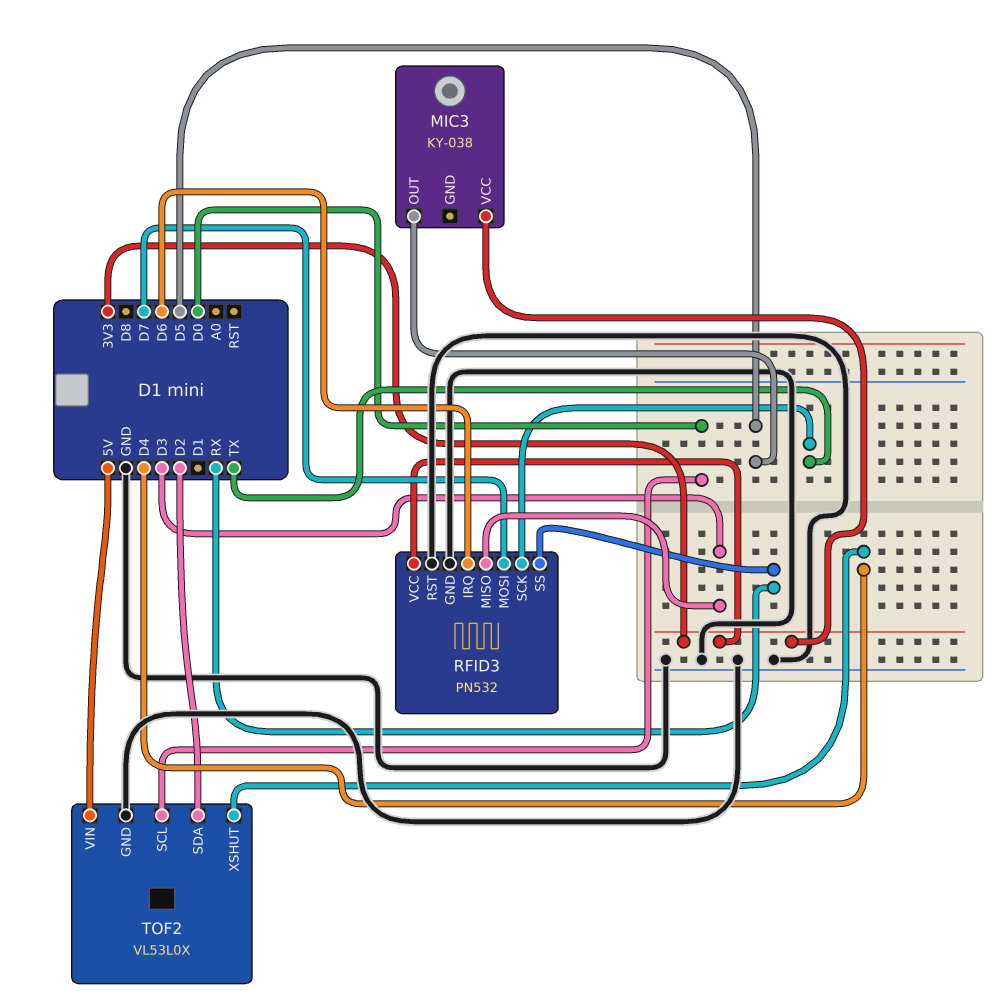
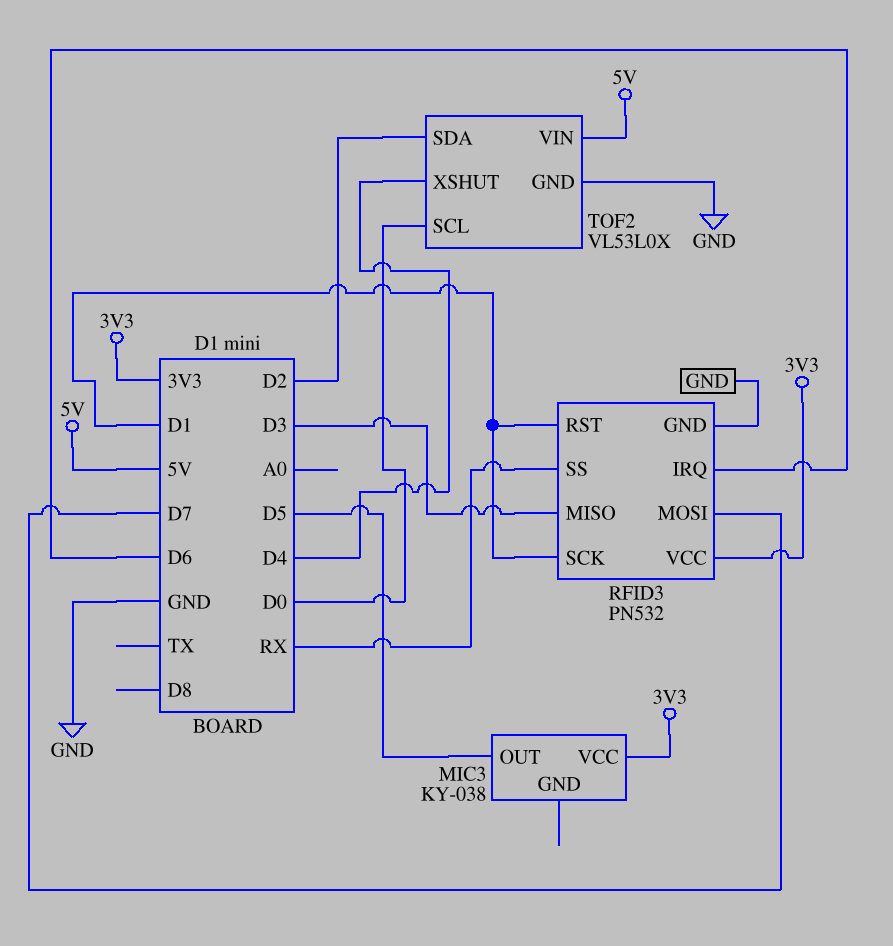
RFID3 pin RST: GND -> D1
RFID3 pin SCK: TX -> D1

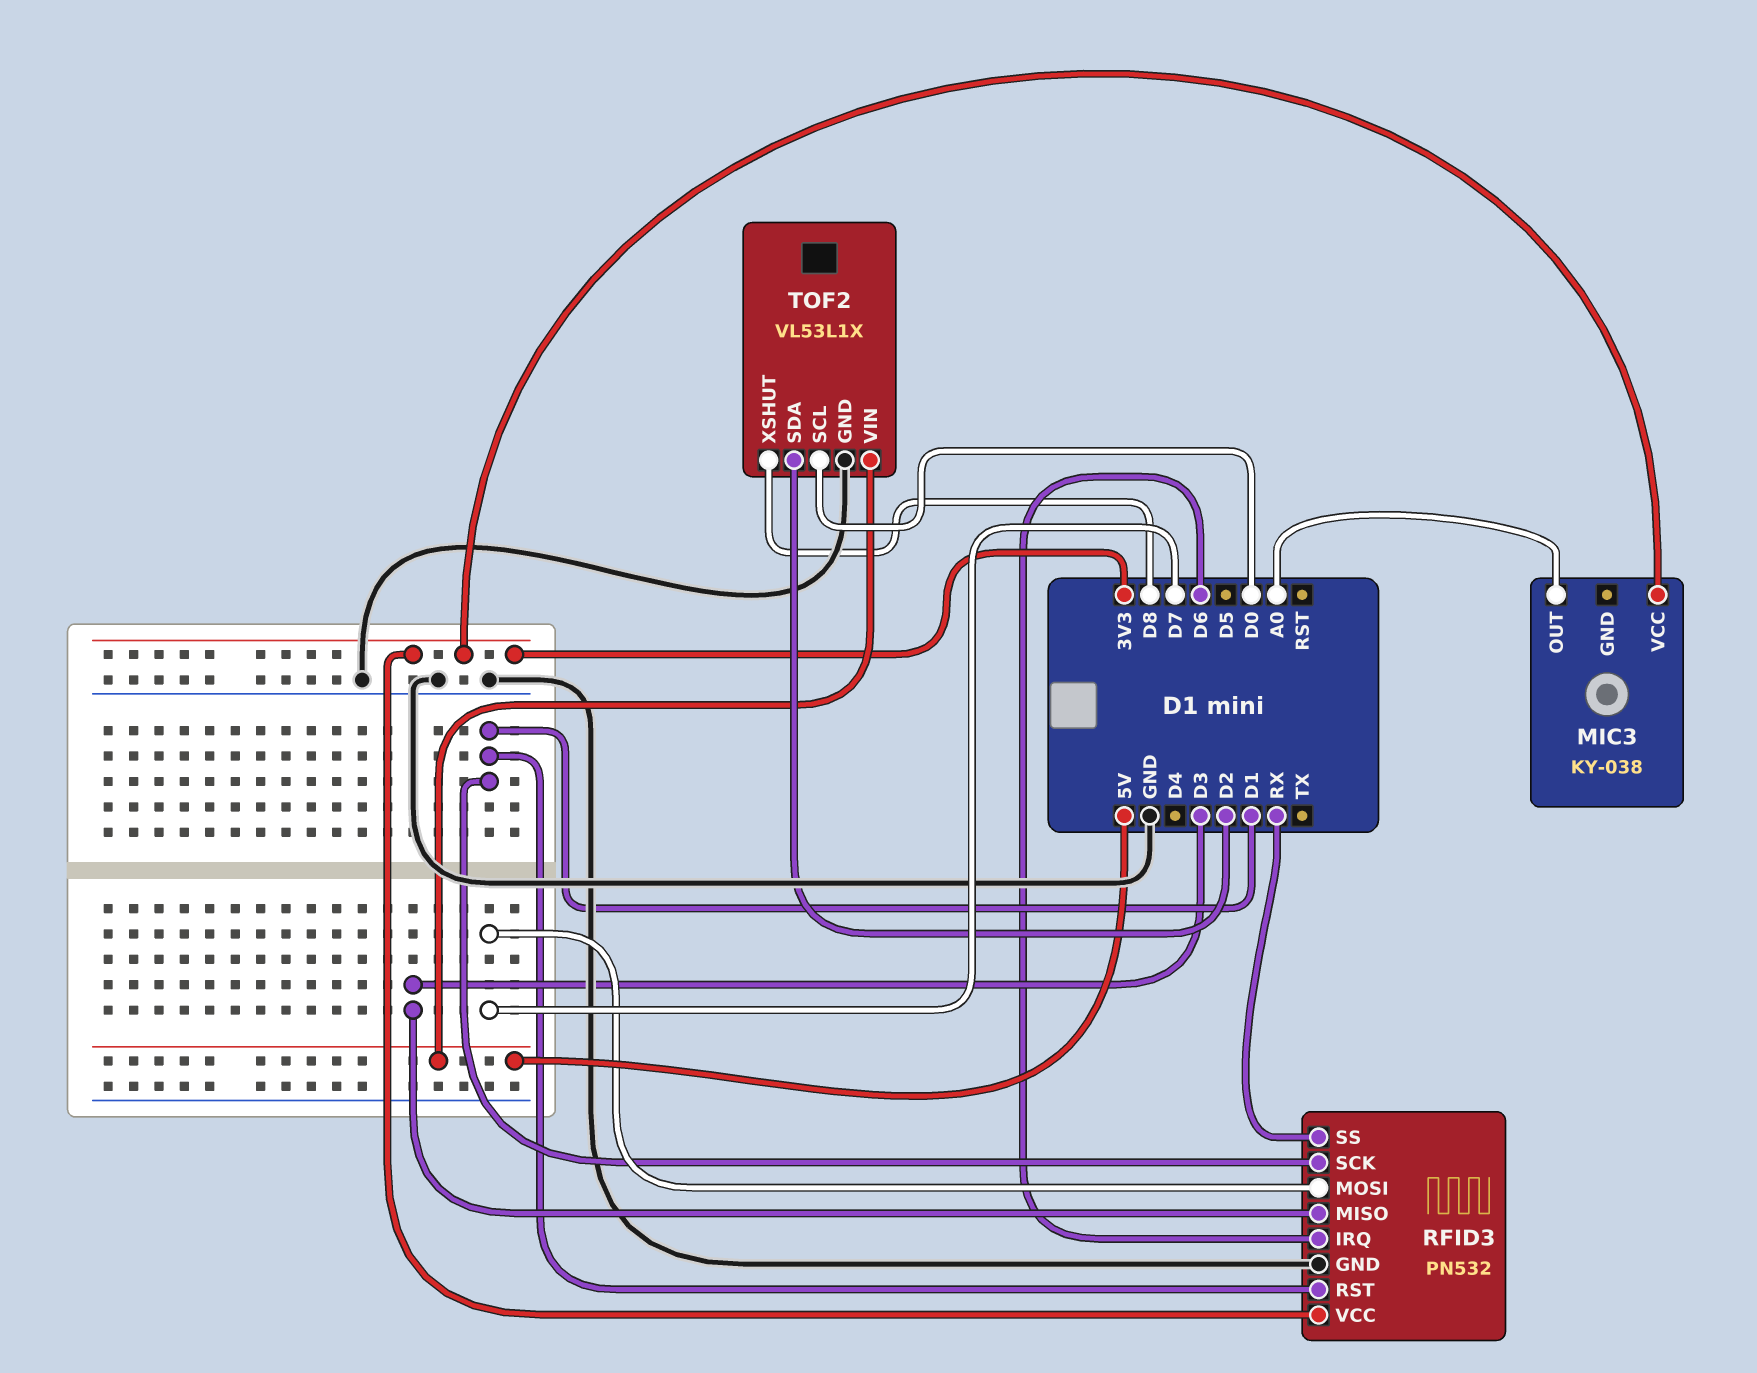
MIC3 pin OUT: D5 -> A0
TOF2: VL53L0X -> VL53L1X
TOF2 pin XSHUT: D4 -> D8

